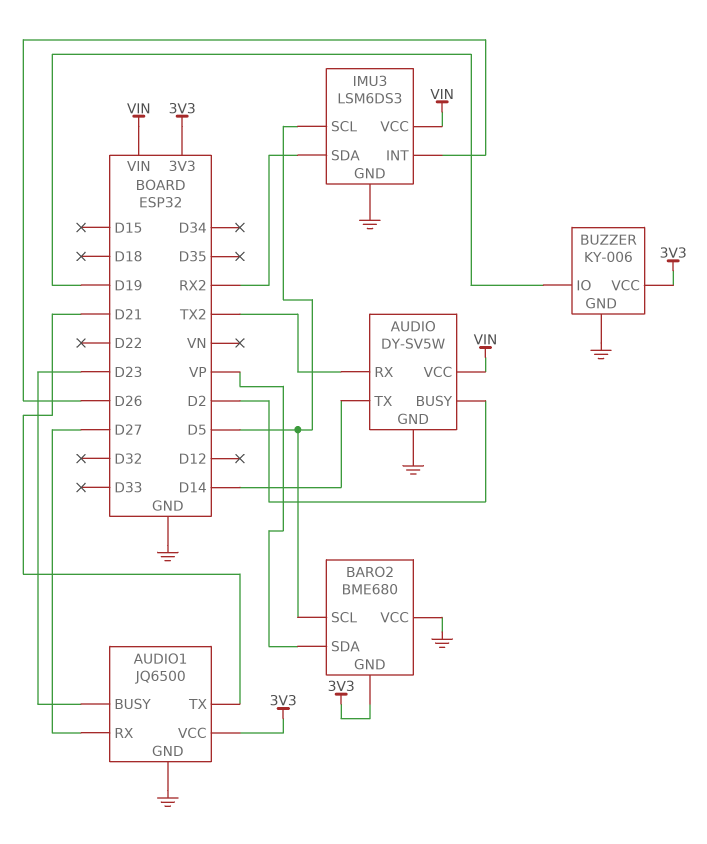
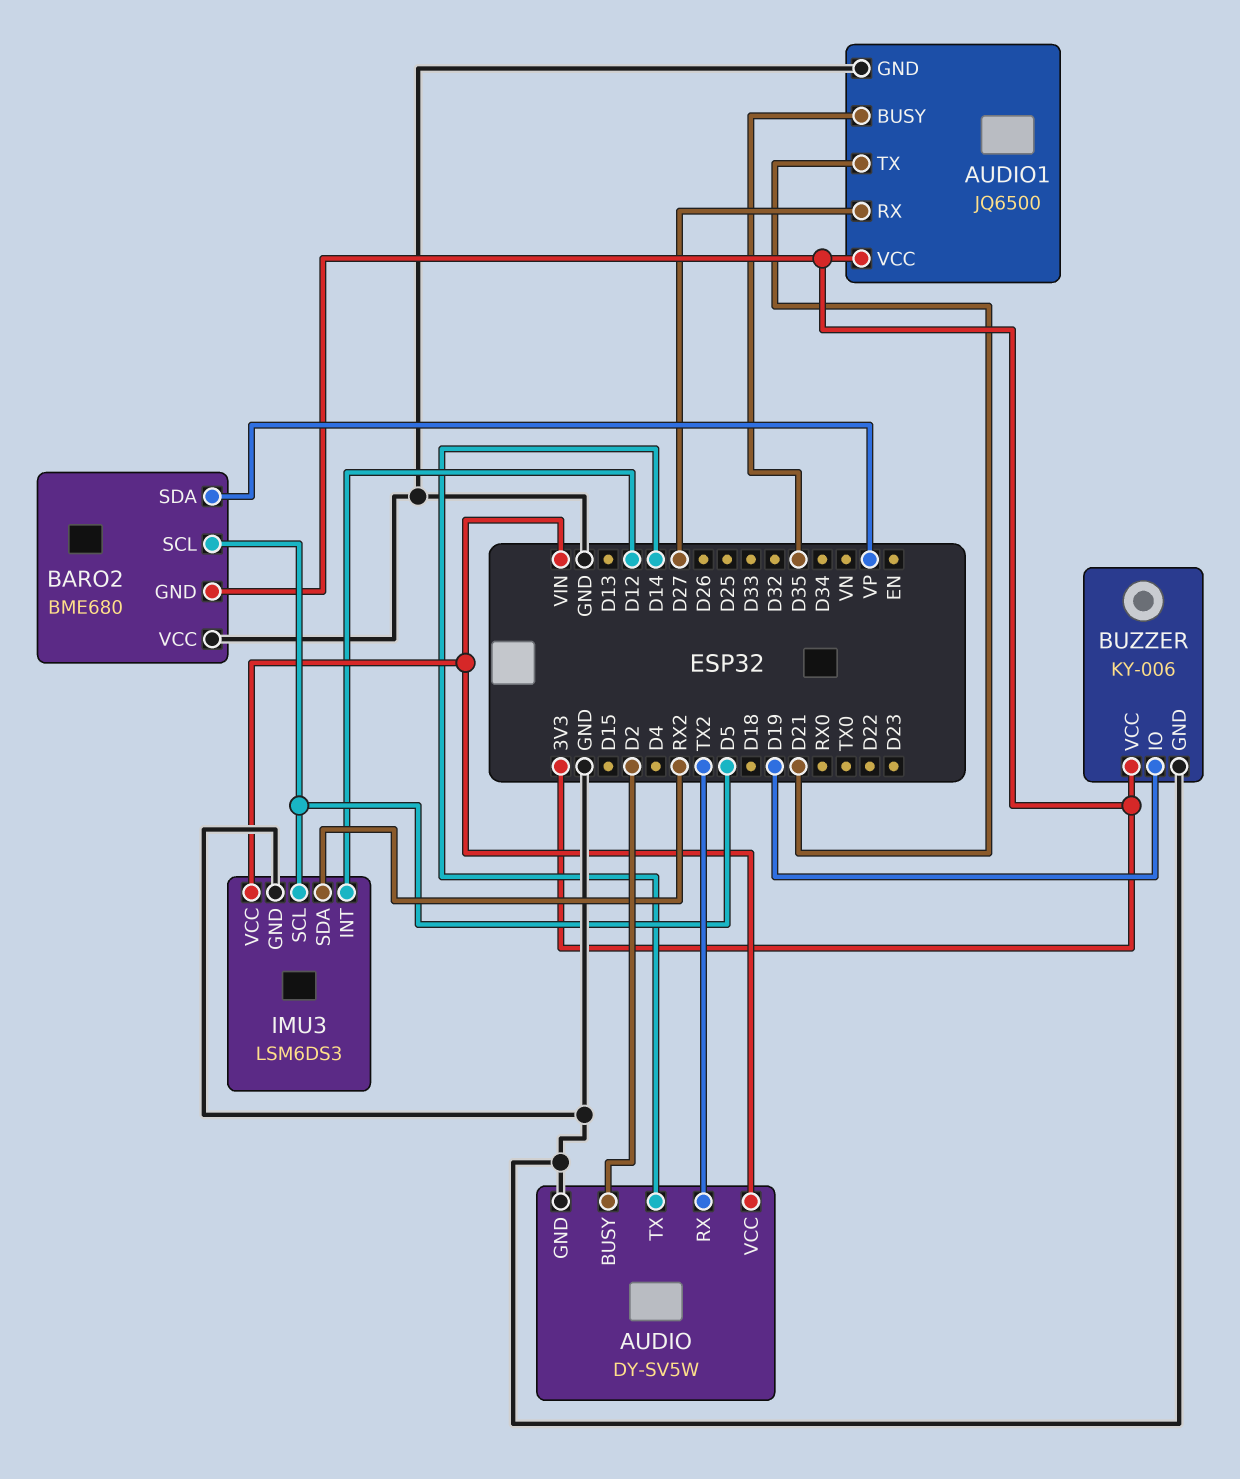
AUDIO1 pin BUSY: D23 -> D35
IMU3 pin INT: D26 -> D12

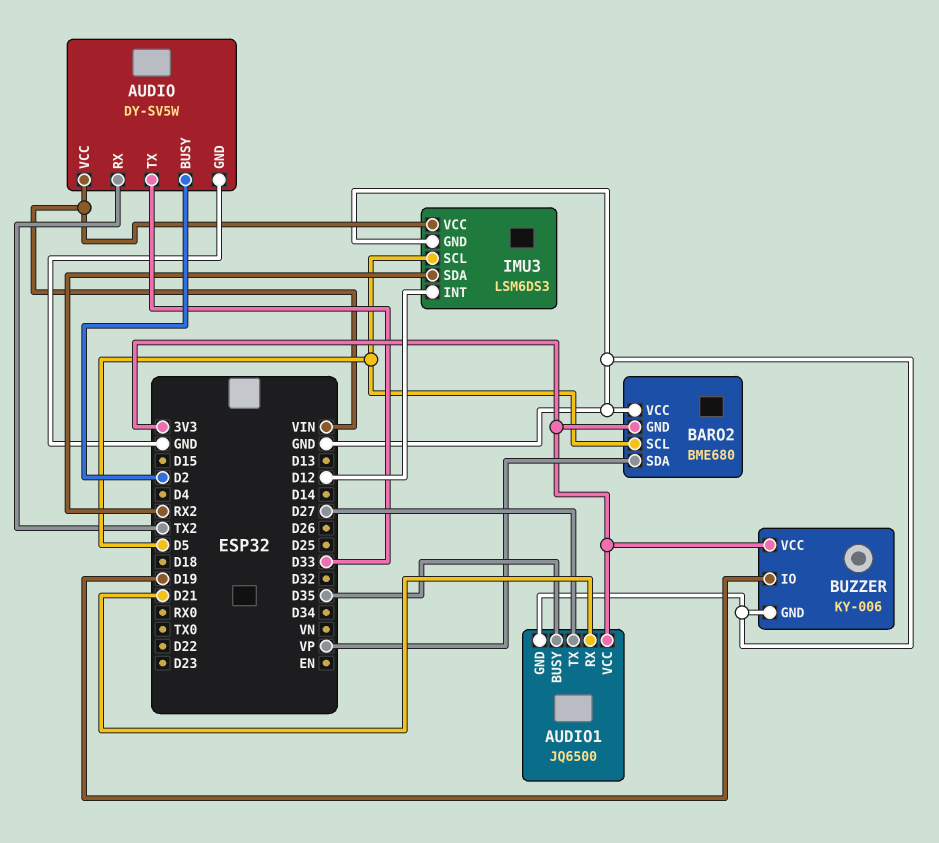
AUDIO pin TX: D14 -> D33
AUDIO1 pin RX: D27 -> D21
AUDIO1 pin TX: D21 -> D27

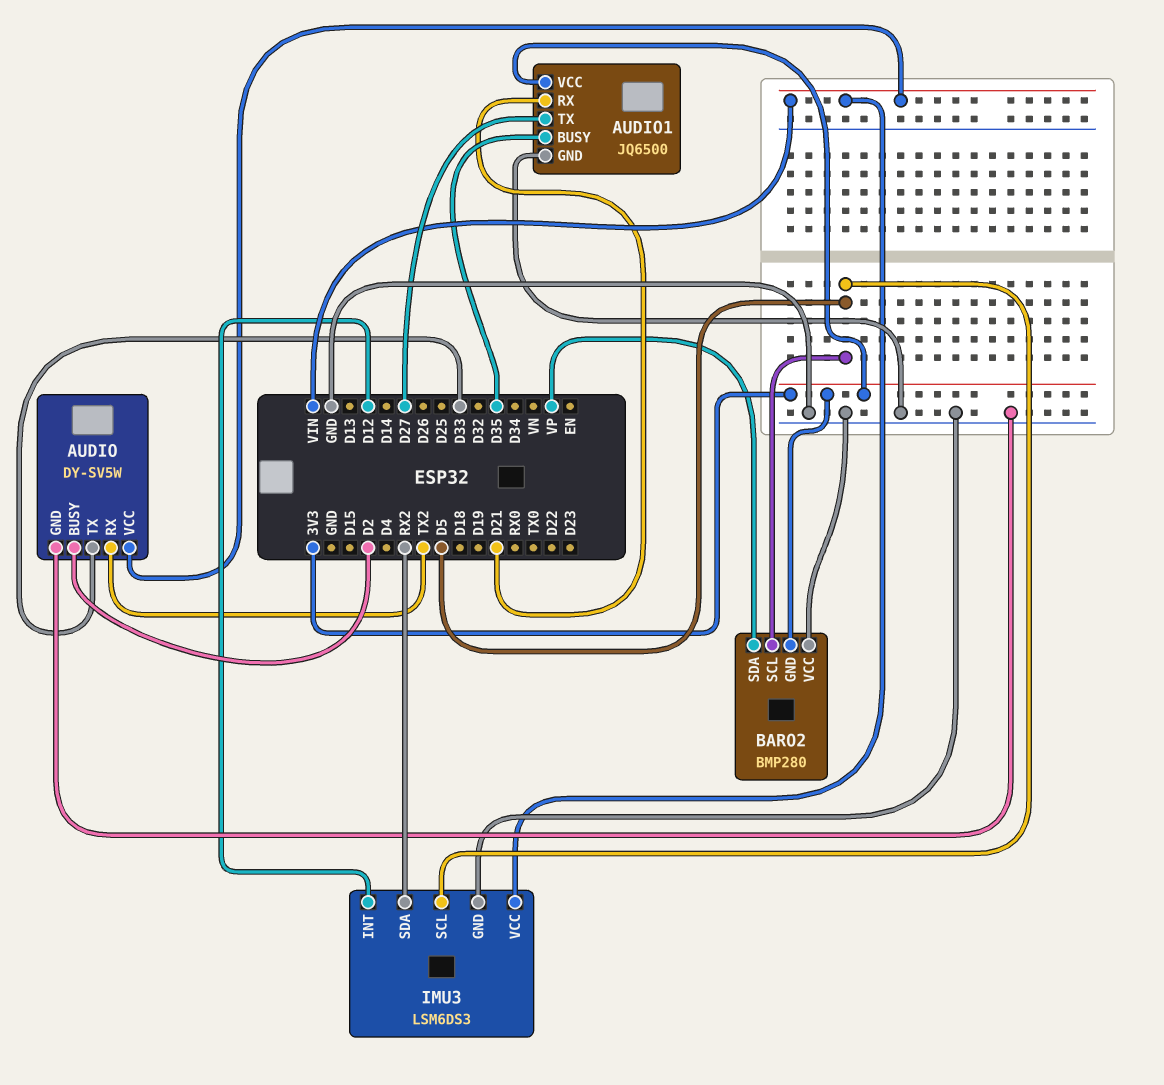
BARO2: BME680 -> BMP280
BUZZER: KY-006 -> none
BUZZER pin GND: GND -> none
BUZZER pin IO: D19 -> none
BUZZER pin VCC: 3V3 -> none

